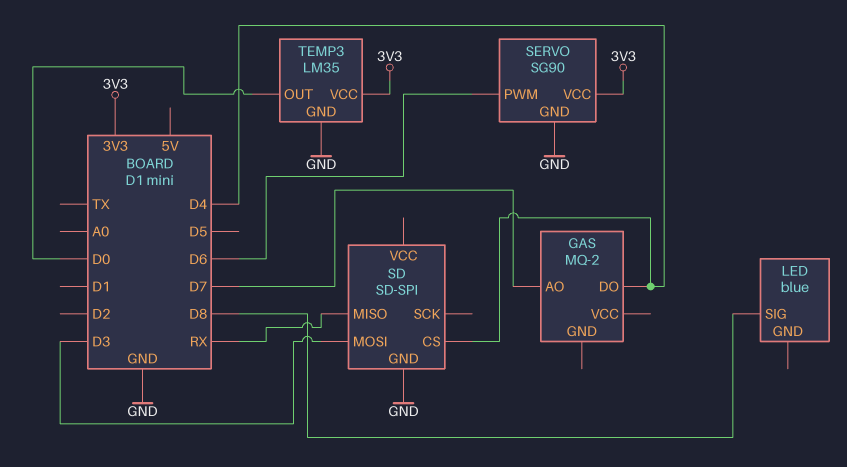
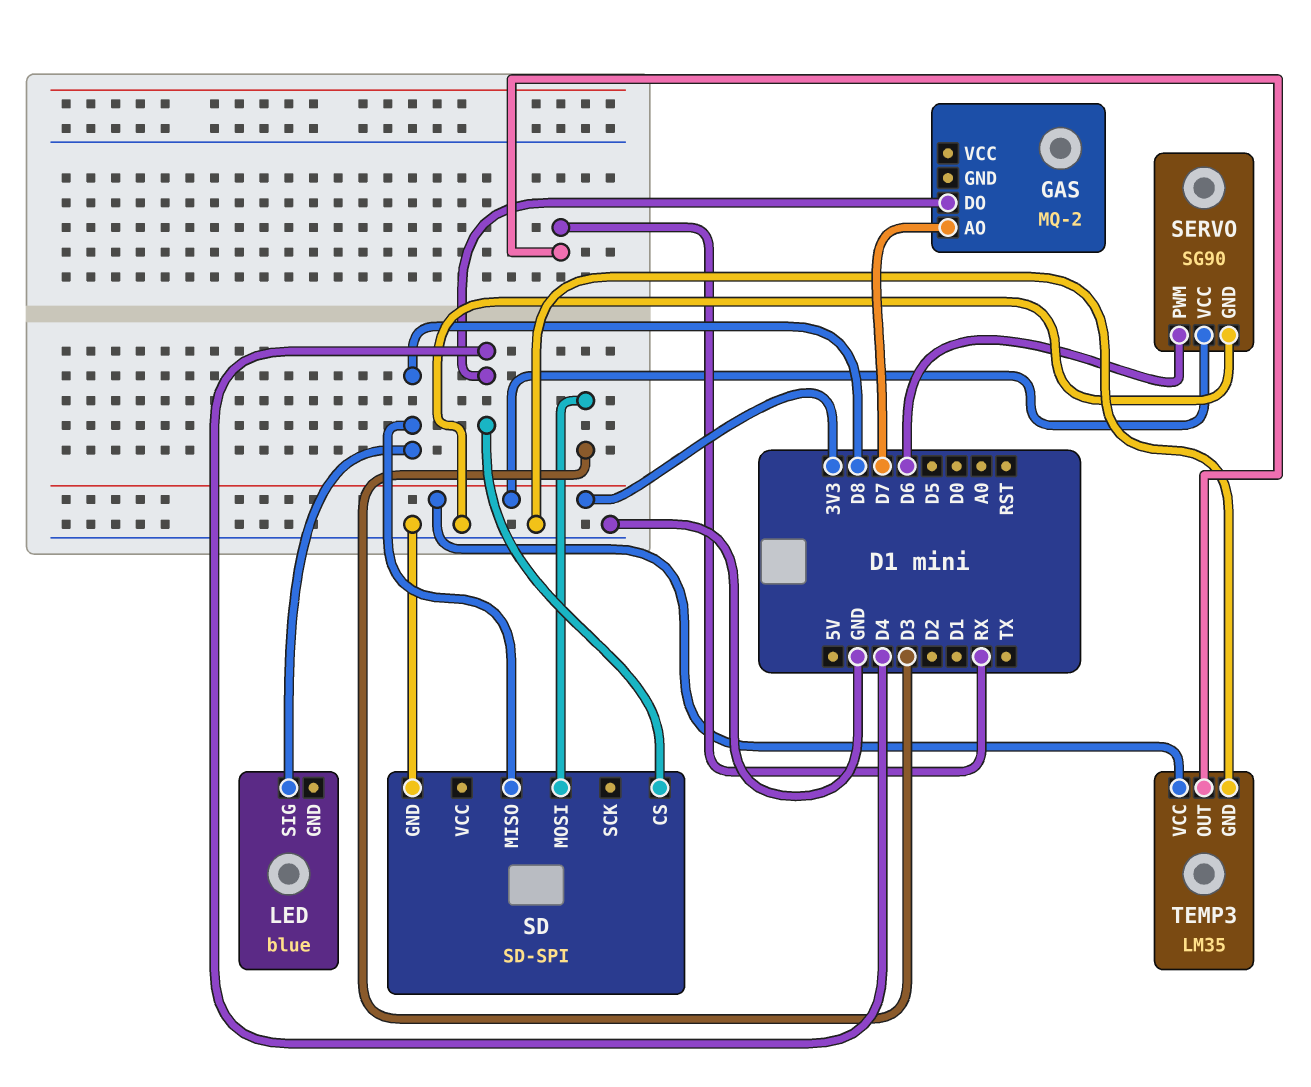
SD pin MISO: RX -> D8
TEMP3 pin OUT: D0 -> RX

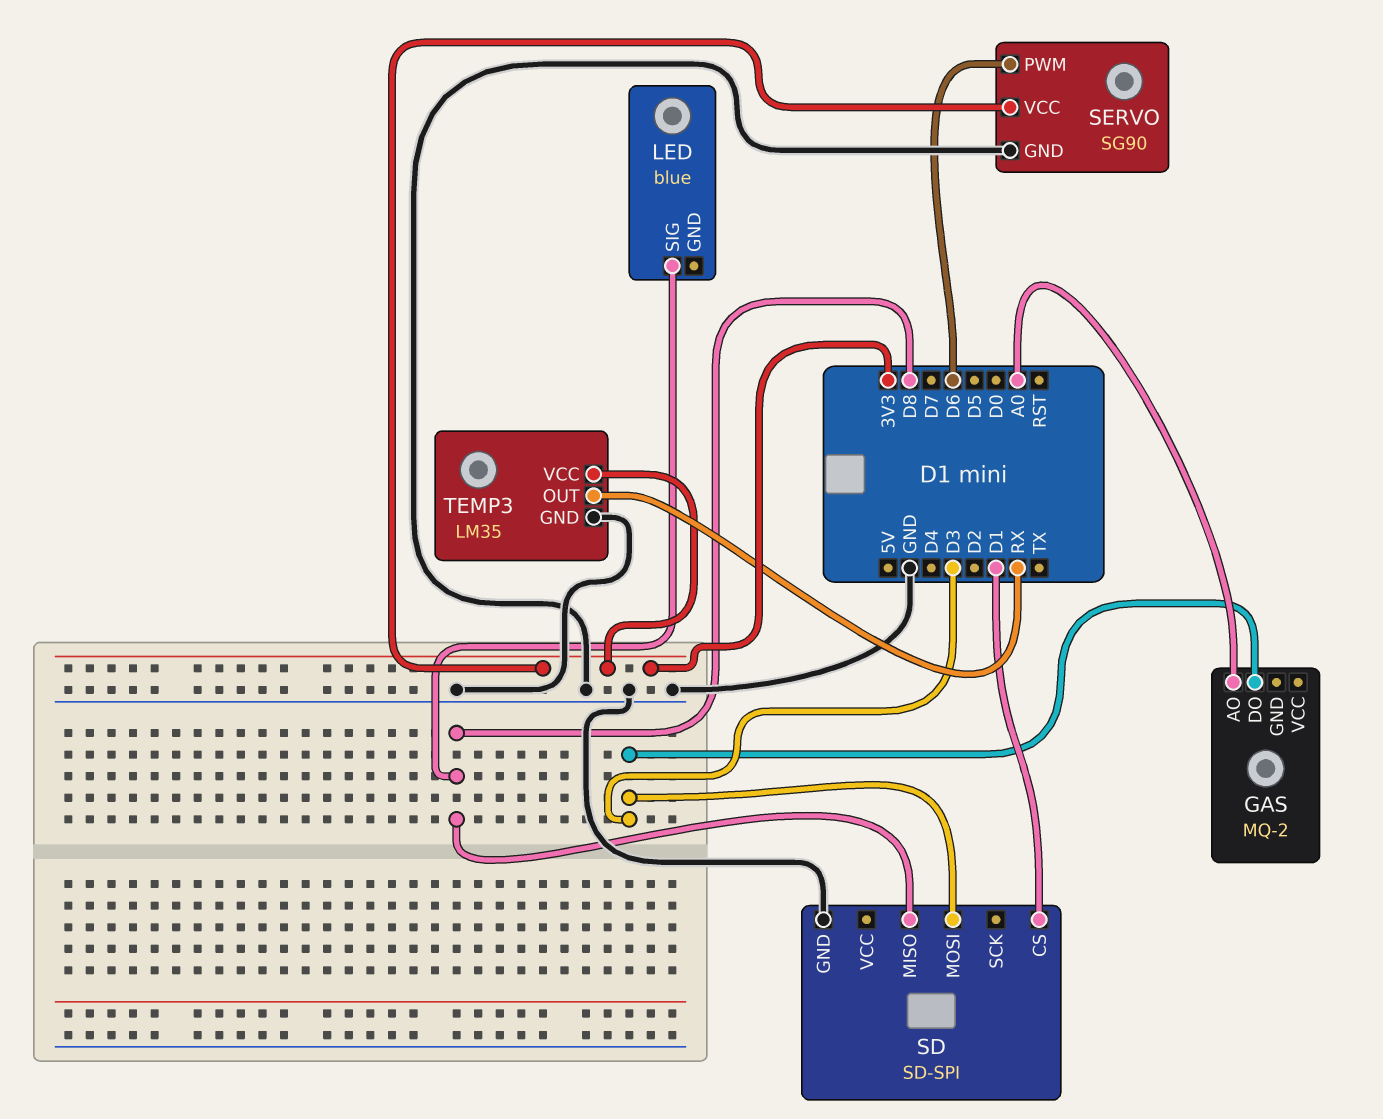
GAS pin AO: D7 -> A0
GAS pin DO: D4 -> D3
SD pin CS: D4 -> D1

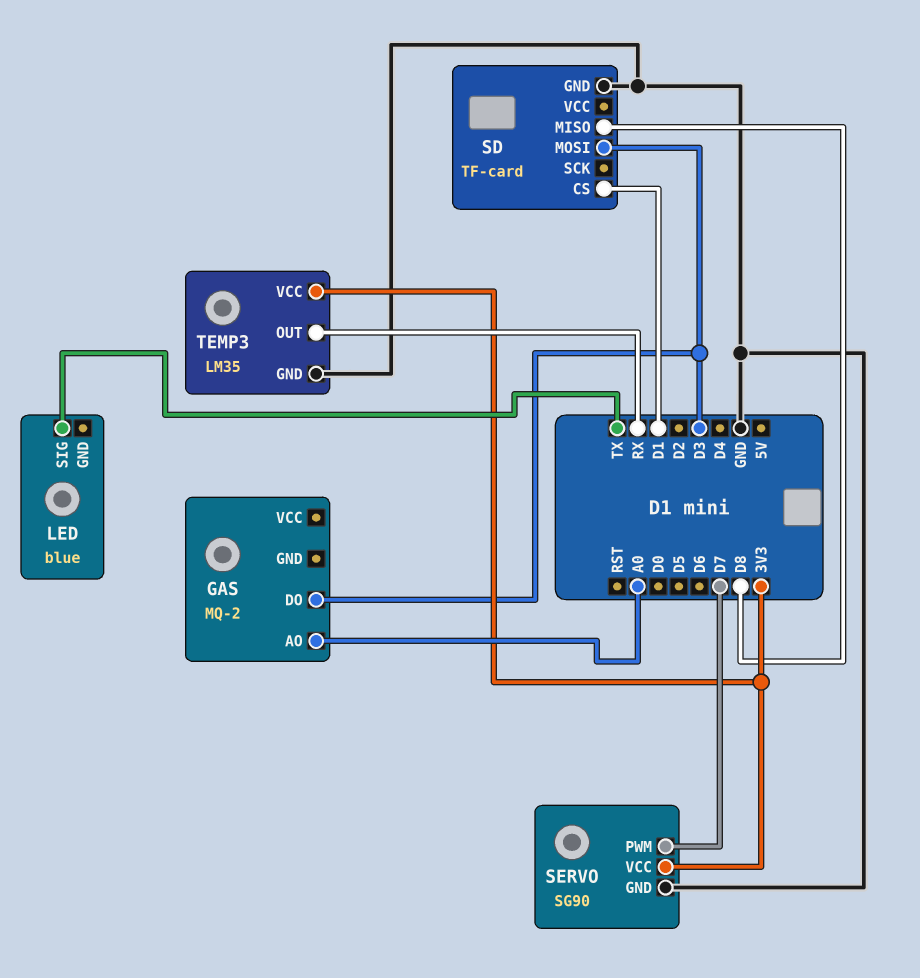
LED pin SIG: D8 -> TX
SD: SD-SPI -> TF-card
SERVO pin PWM: D6 -> D7

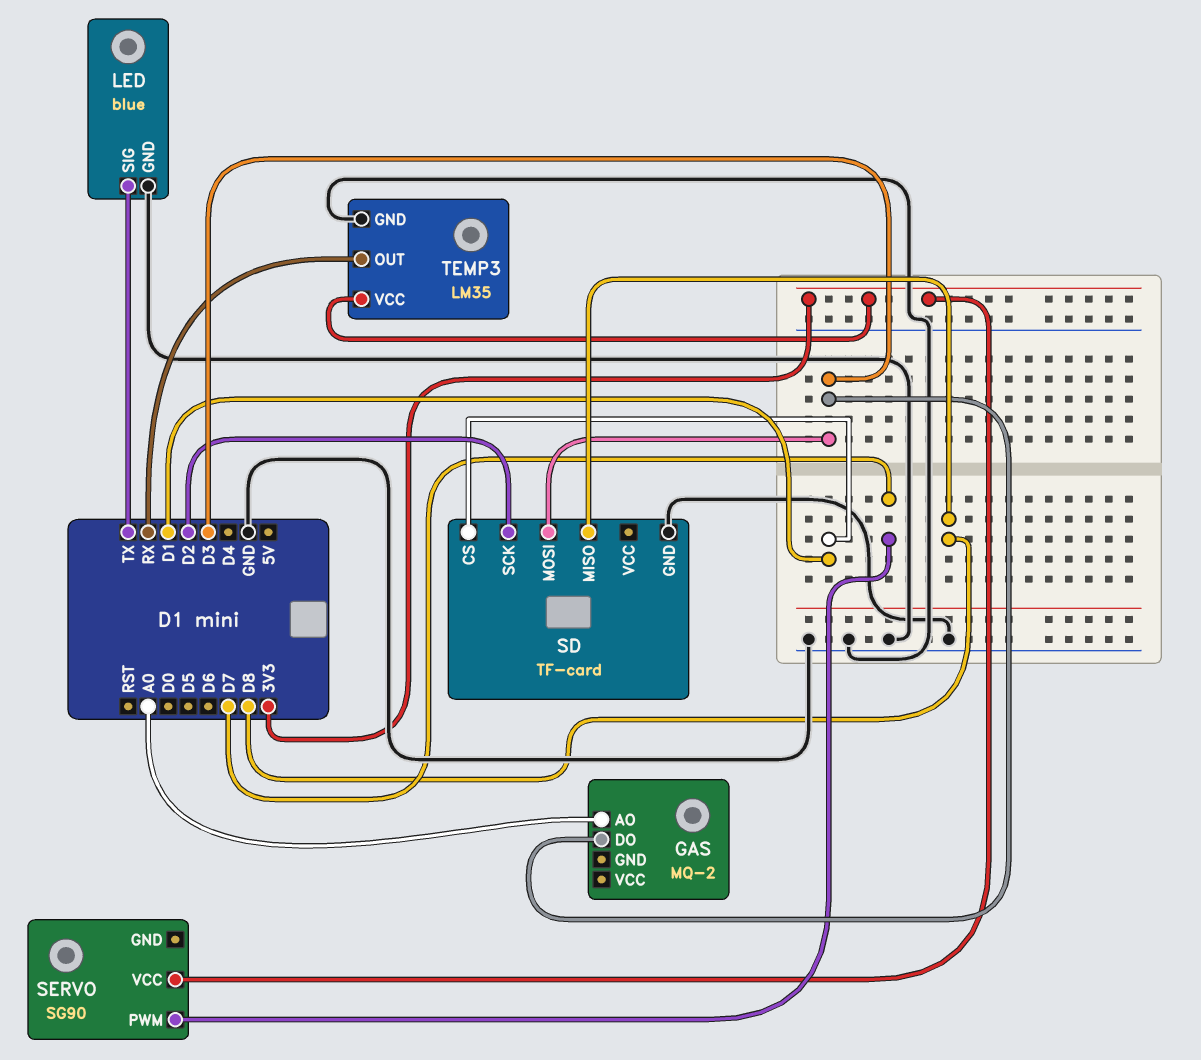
LED pin GND: none -> GND
SD pin SCK: none -> D2
SERVO pin GND: GND -> none

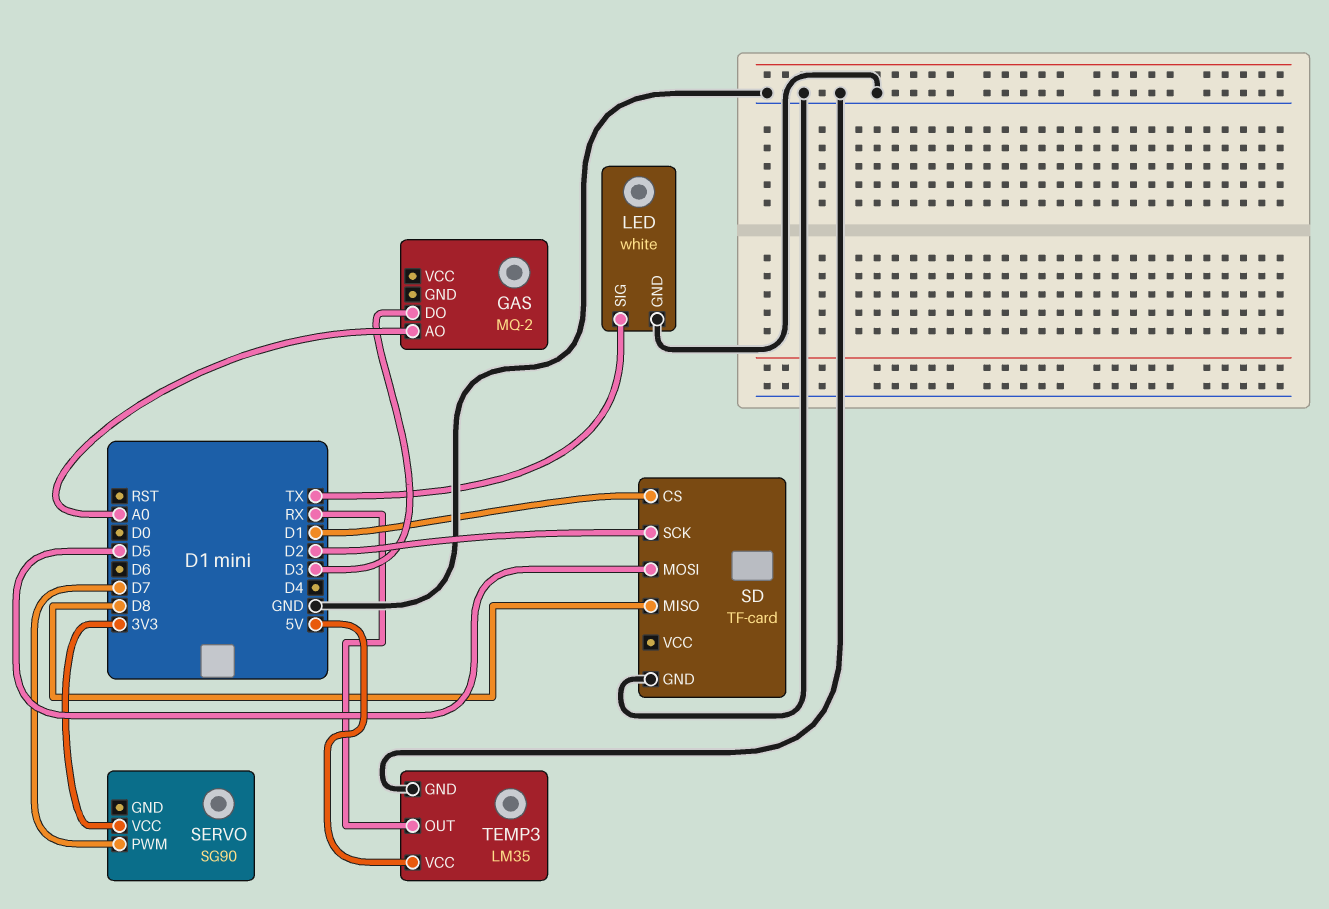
LED: blue -> white
SD pin MOSI: D3 -> D5
TEMP3 pin VCC: 3V3 -> 5V

